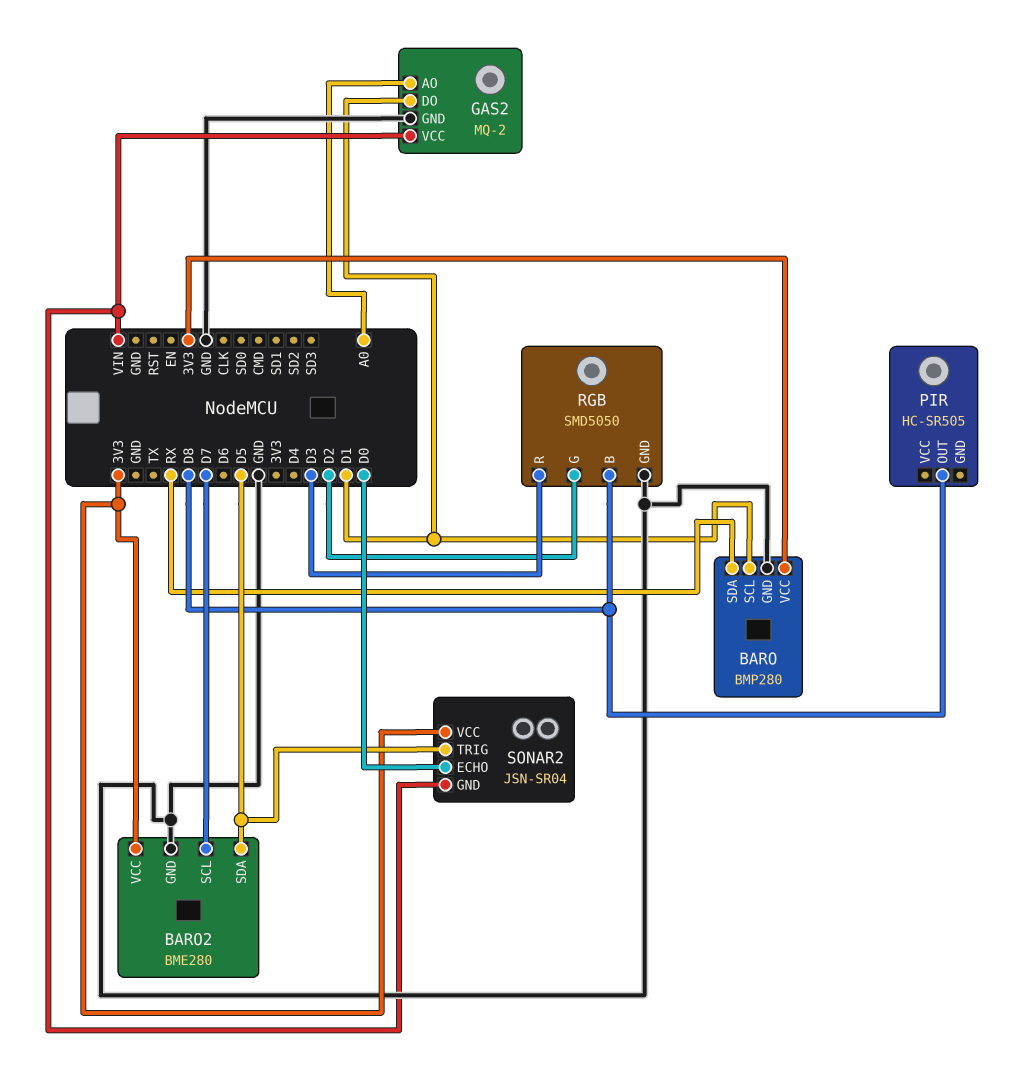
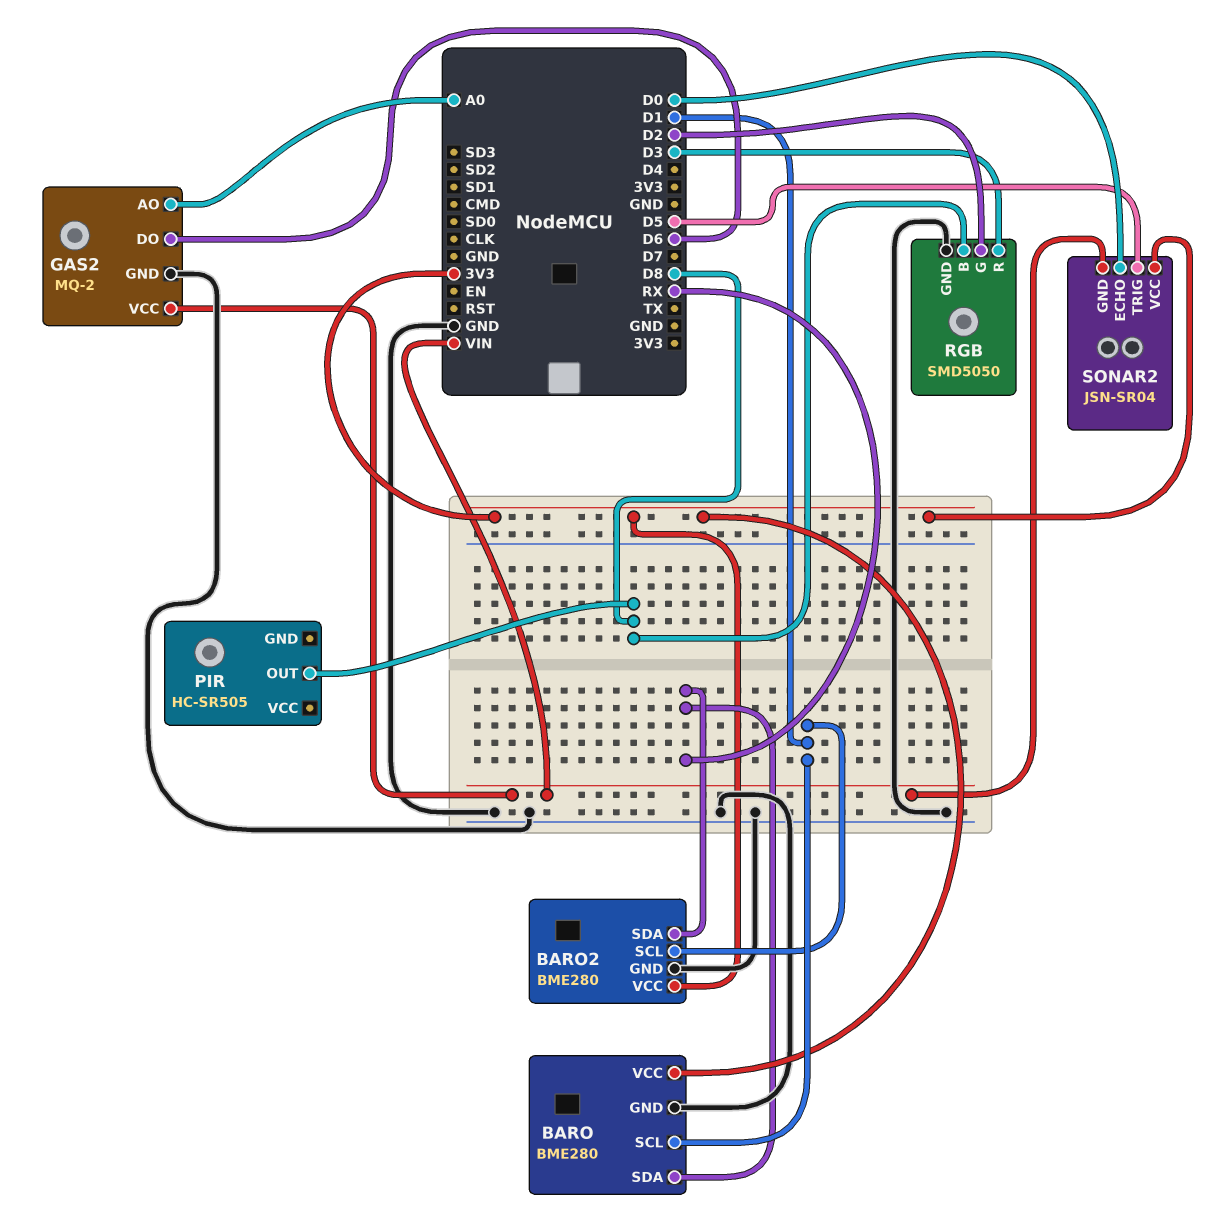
BARO: BMP280 -> BME280
BARO2 pin SCL: D7 -> D1
BARO2 pin SDA: D5 -> RX
GAS2 pin DO: D1 -> D6

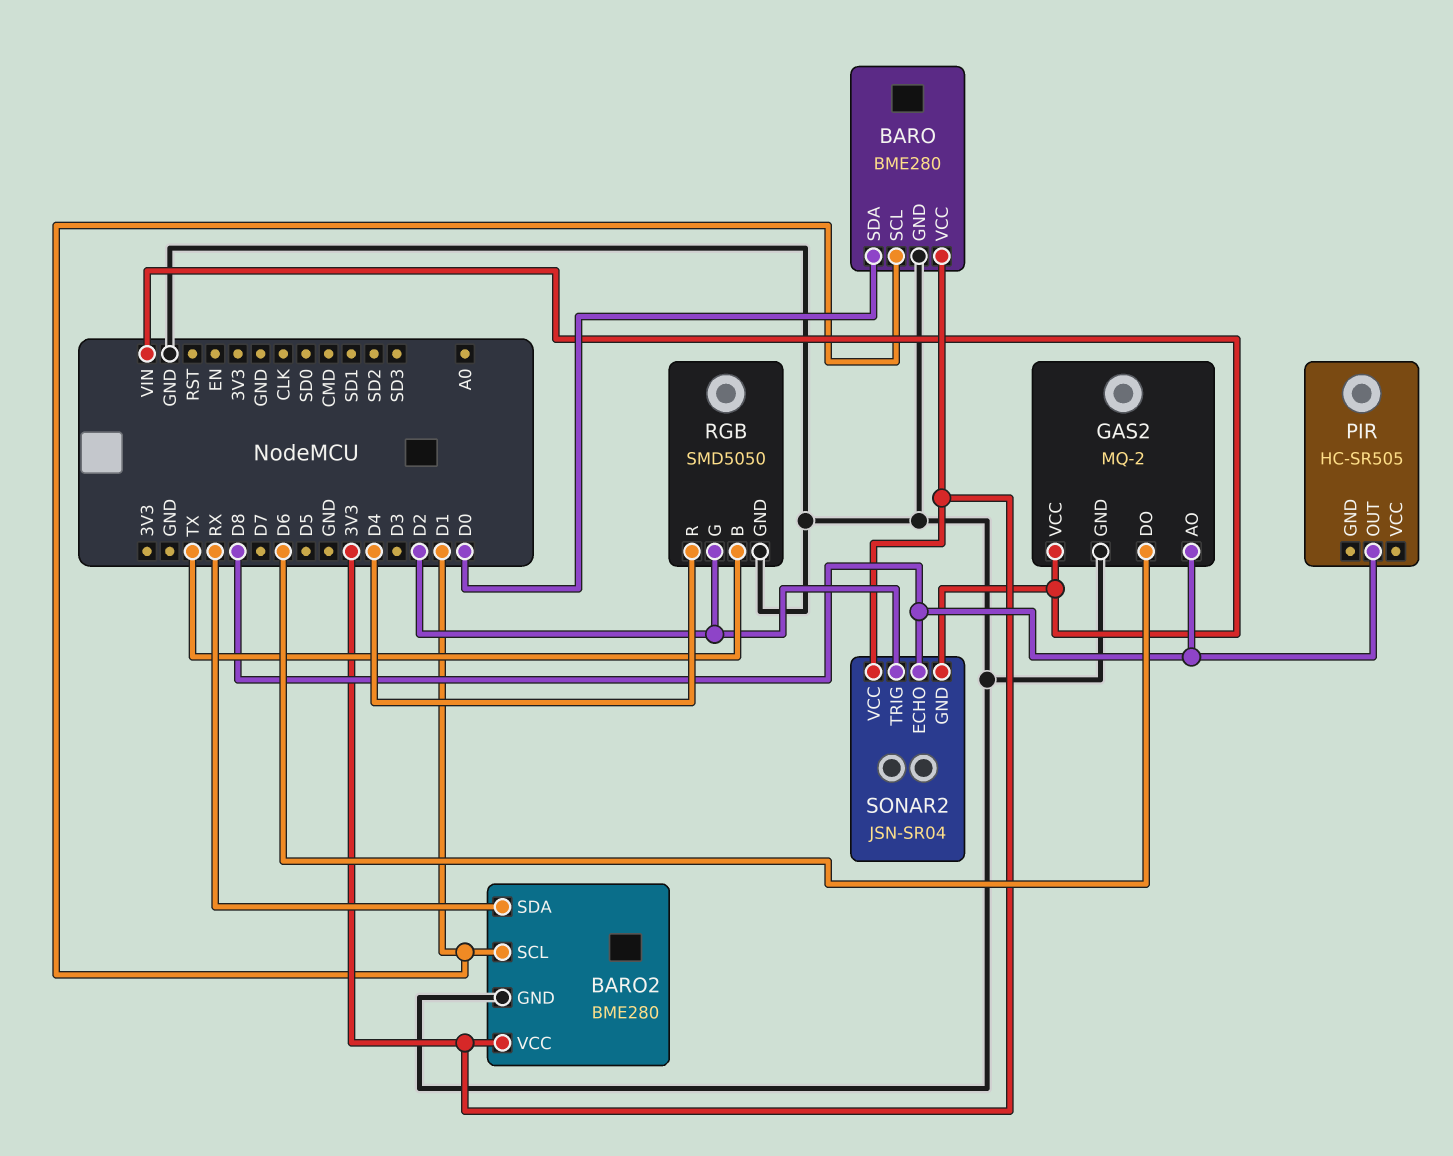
BARO pin SDA: RX -> D0
GAS2 pin AO: A0 -> D8
RGB pin B: D8 -> TX
RGB pin R: D3 -> D4
SONAR2 pin ECHO: D0 -> D8
SONAR2 pin TRIG: D5 -> D2

